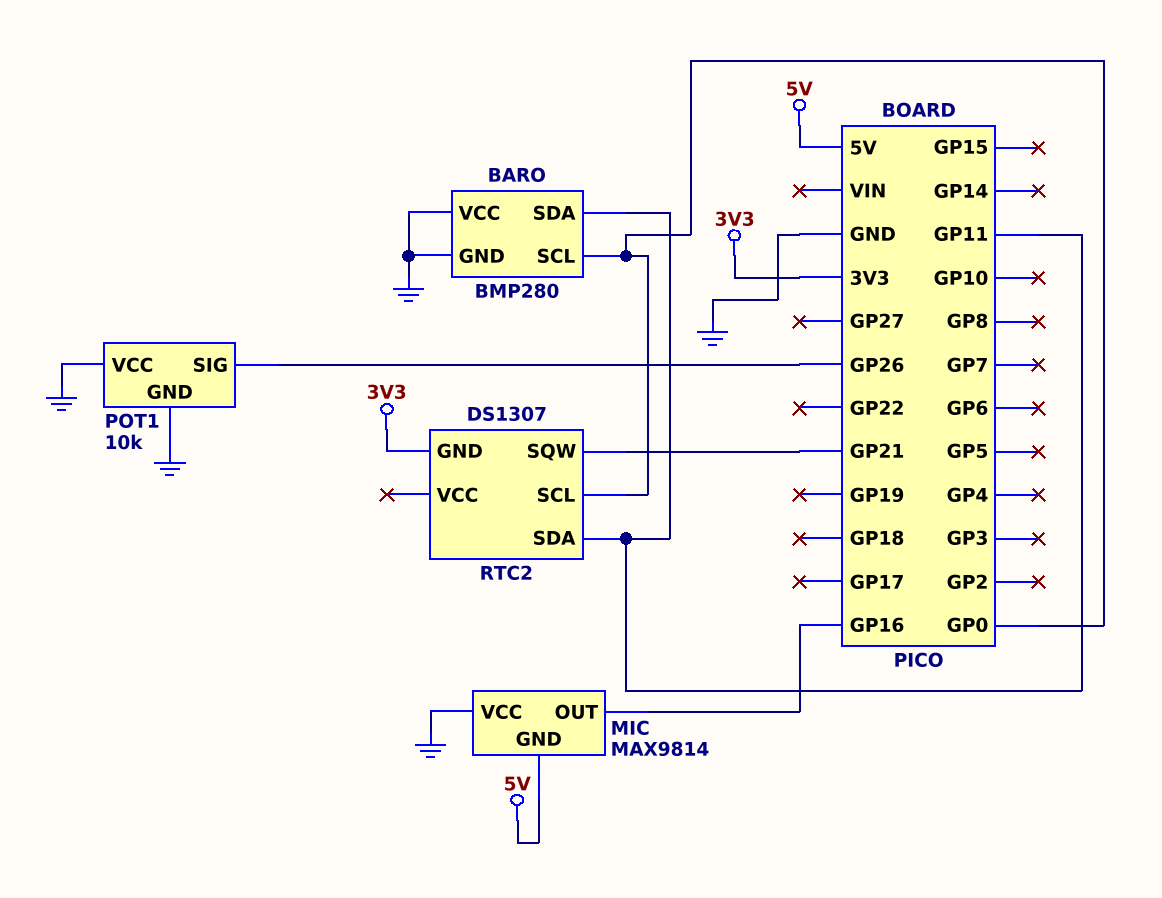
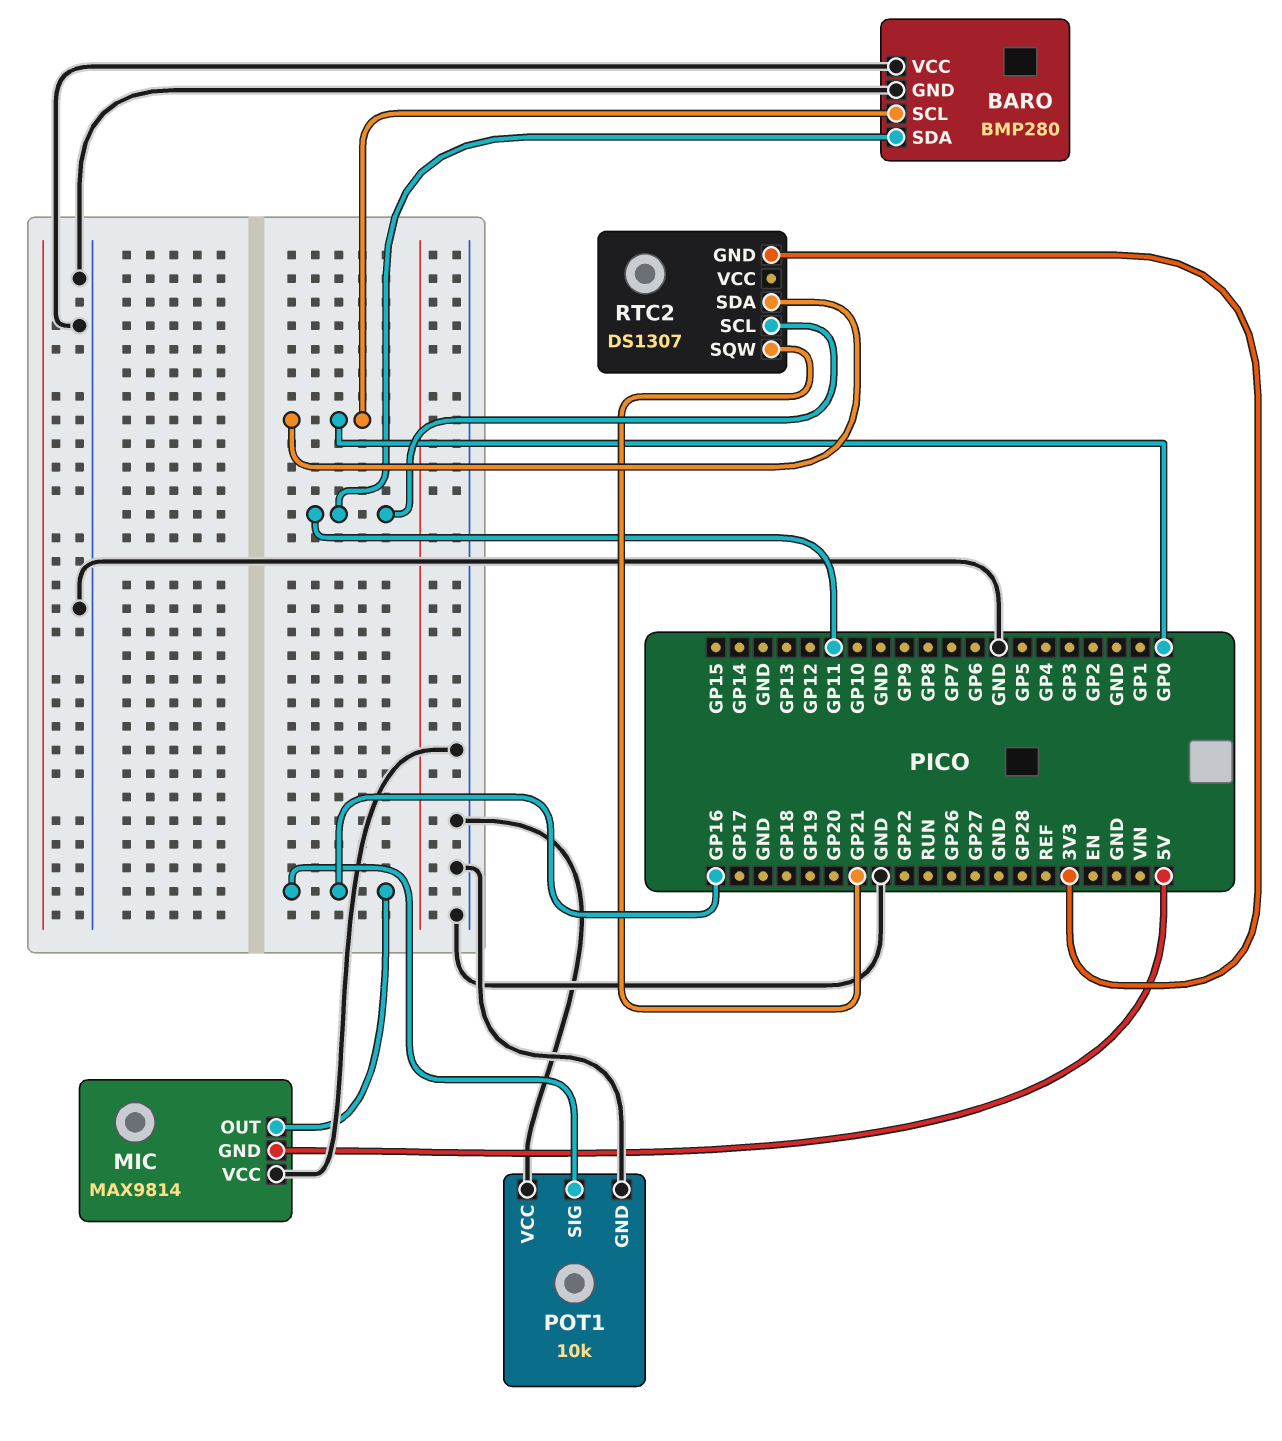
POT1 pin SIG: GP26 -> GP16
RTC2 pin SCL: GP0 -> GP11
RTC2 pin SDA: GP11 -> GP0

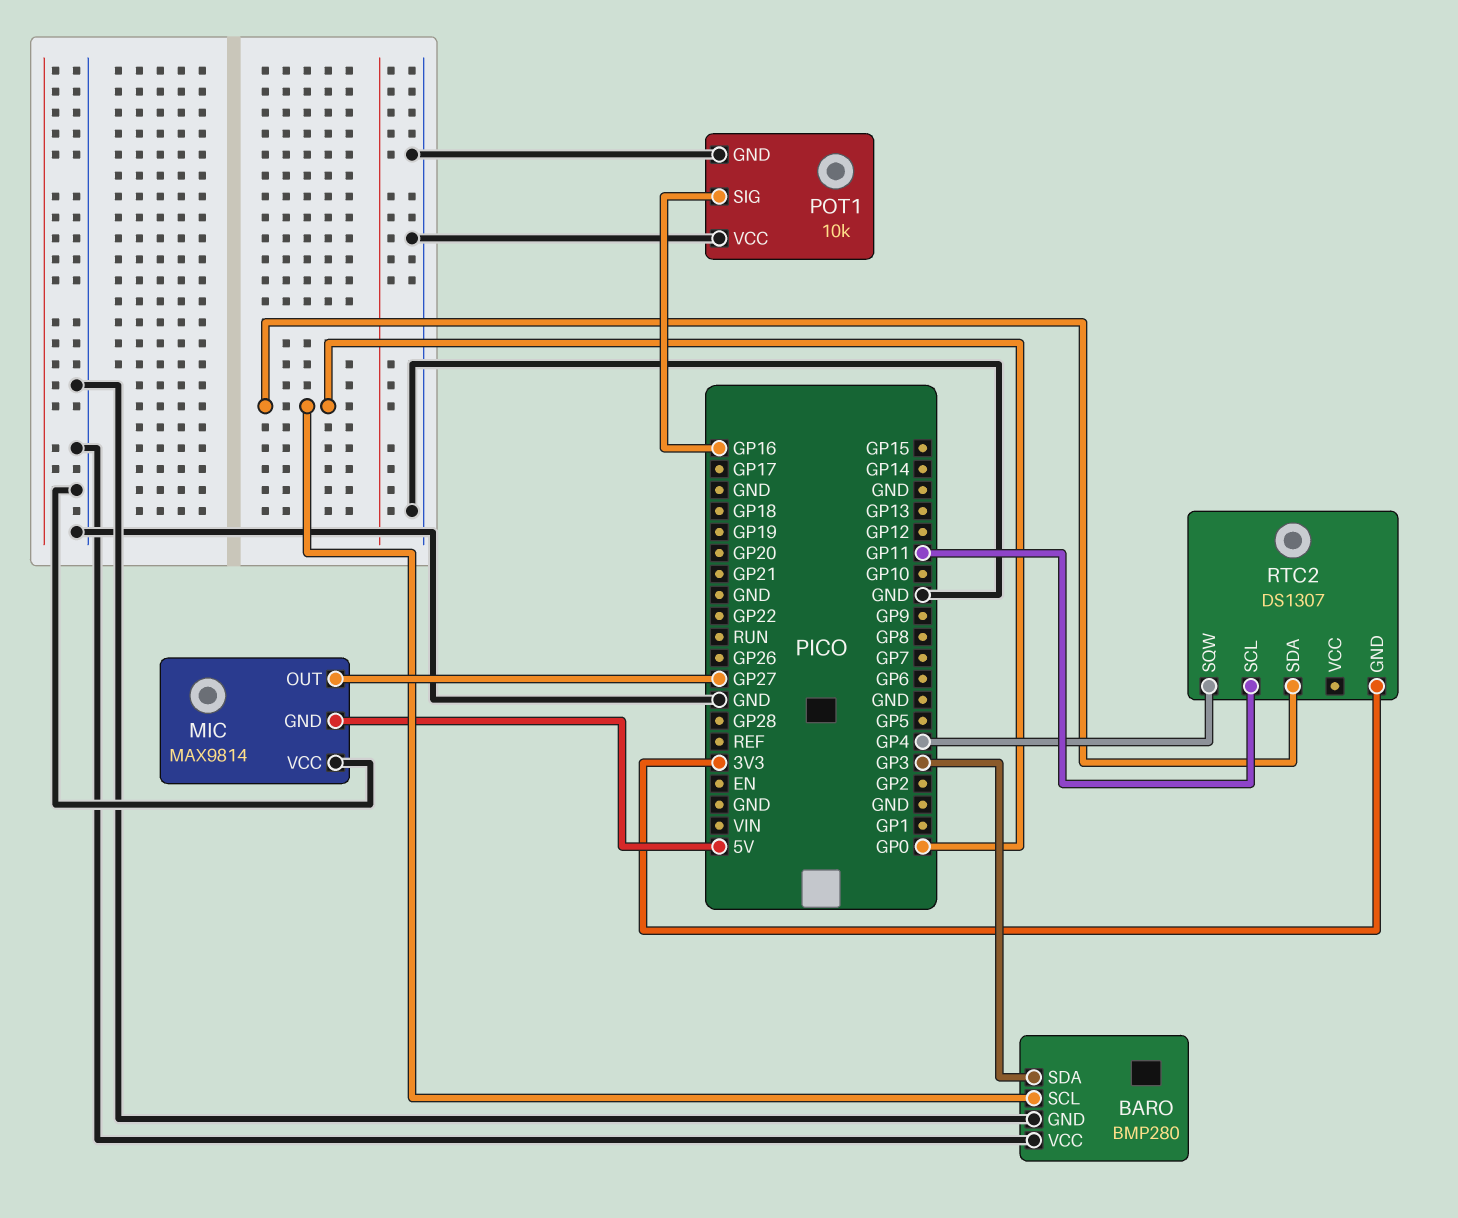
BARO pin SDA: GP11 -> GP3
MIC pin OUT: GP16 -> GP27
RTC2 pin SQW: GP21 -> GP4

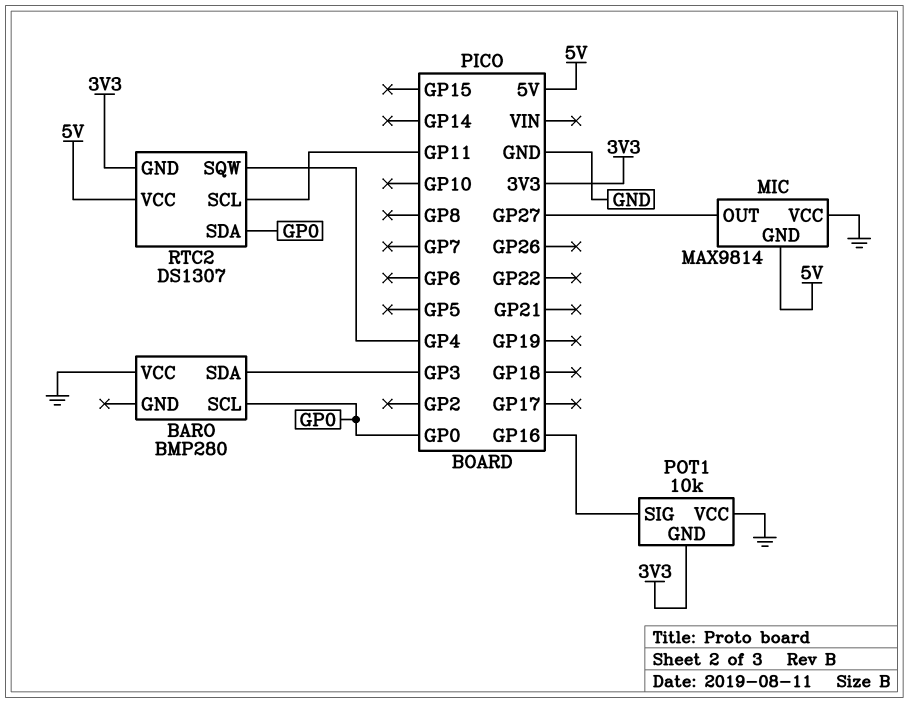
BARO pin GND: GND -> none
POT1 pin GND: GND -> 3V3
RTC2 pin VCC: none -> 5V

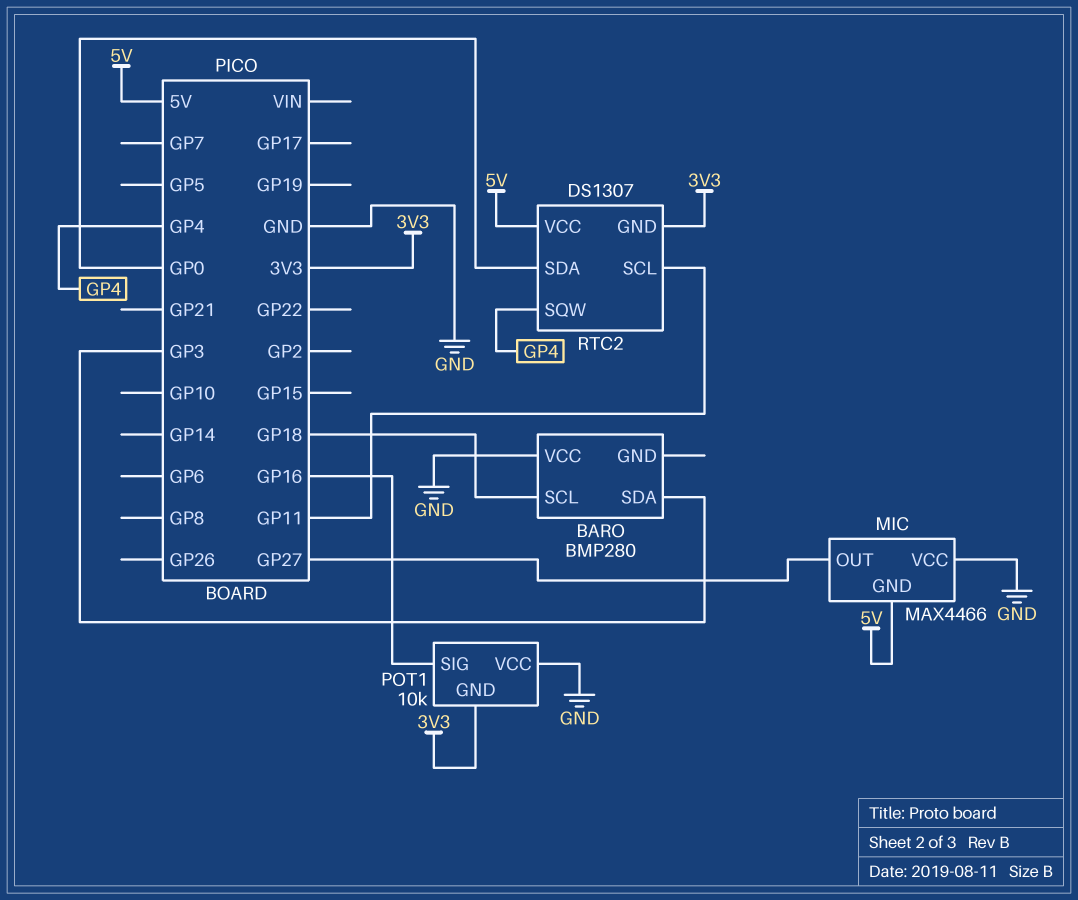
BARO pin SCL: GP0 -> GP18
MIC: MAX9814 -> MAX4466

